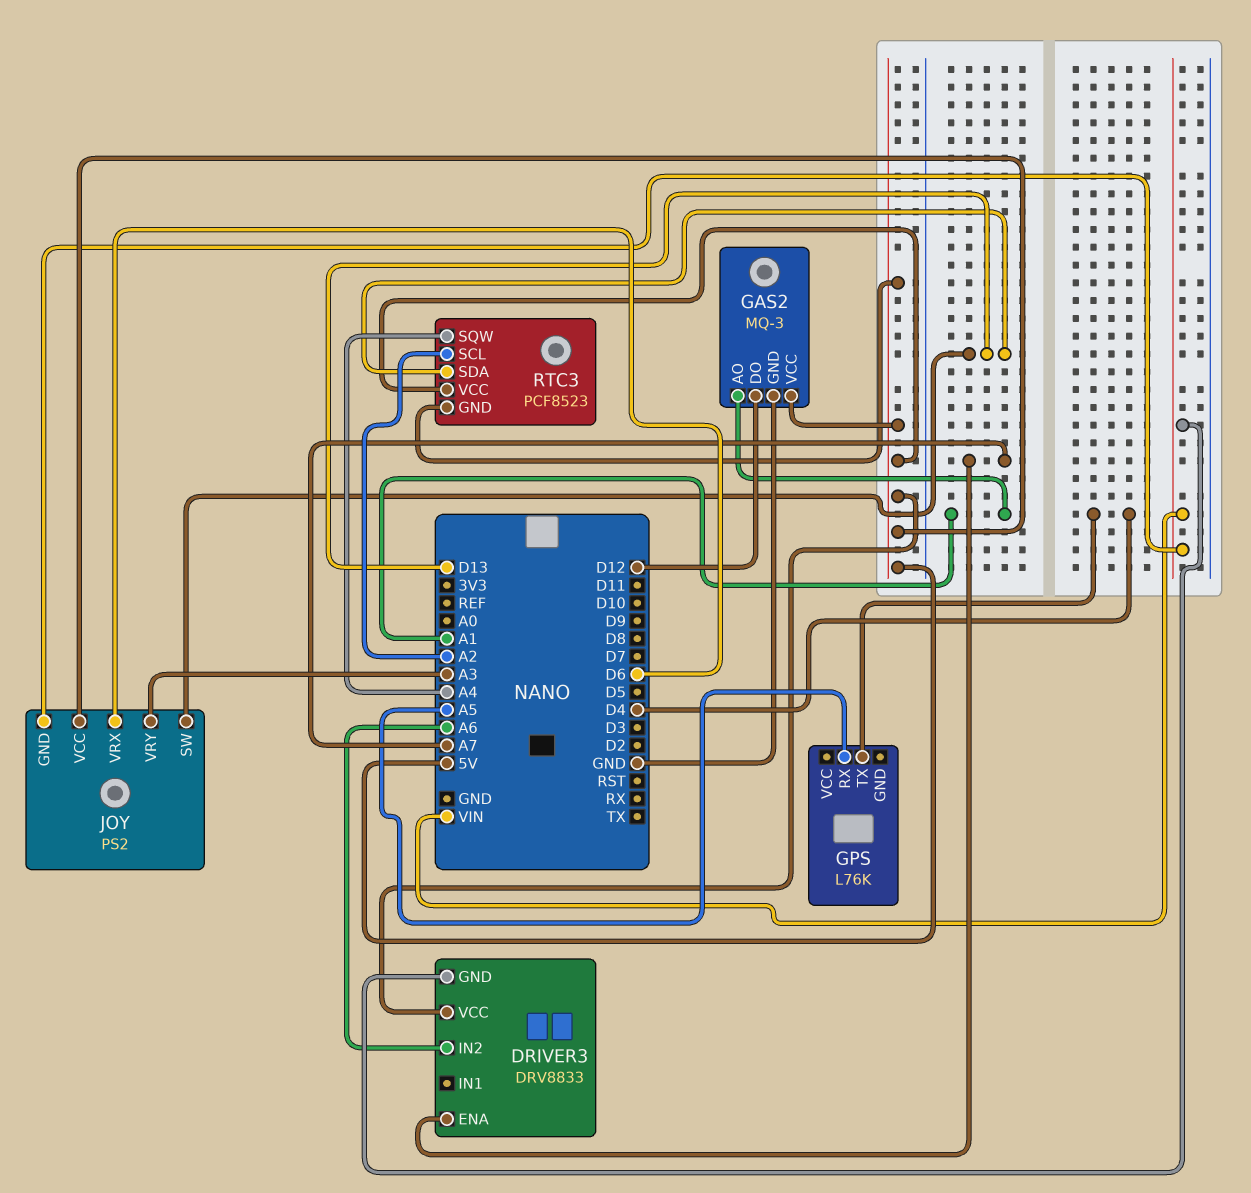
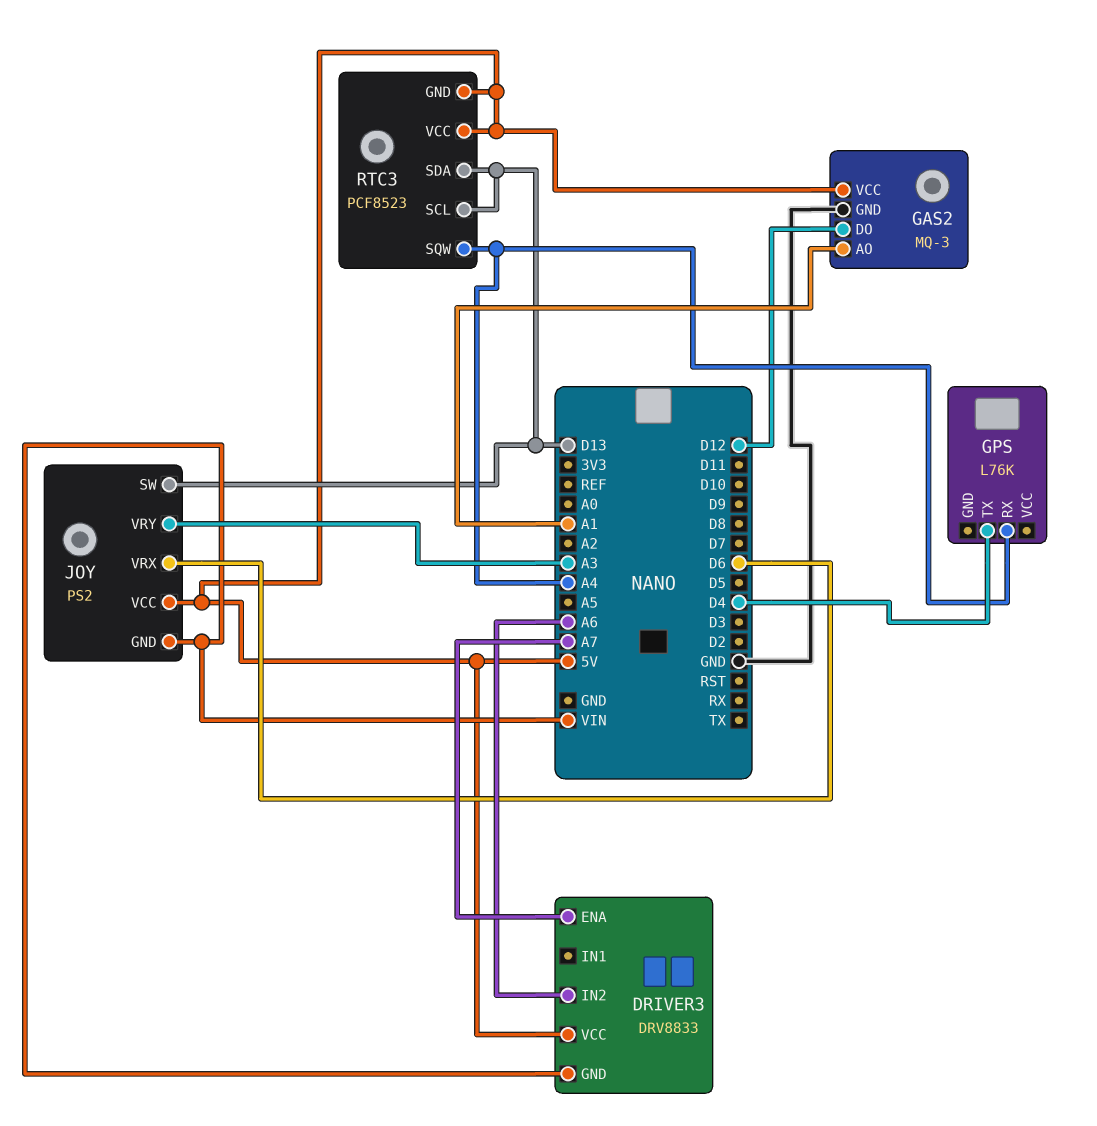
GPS pin RX: A5 -> A4
RTC3 pin SCL: A2 -> D13

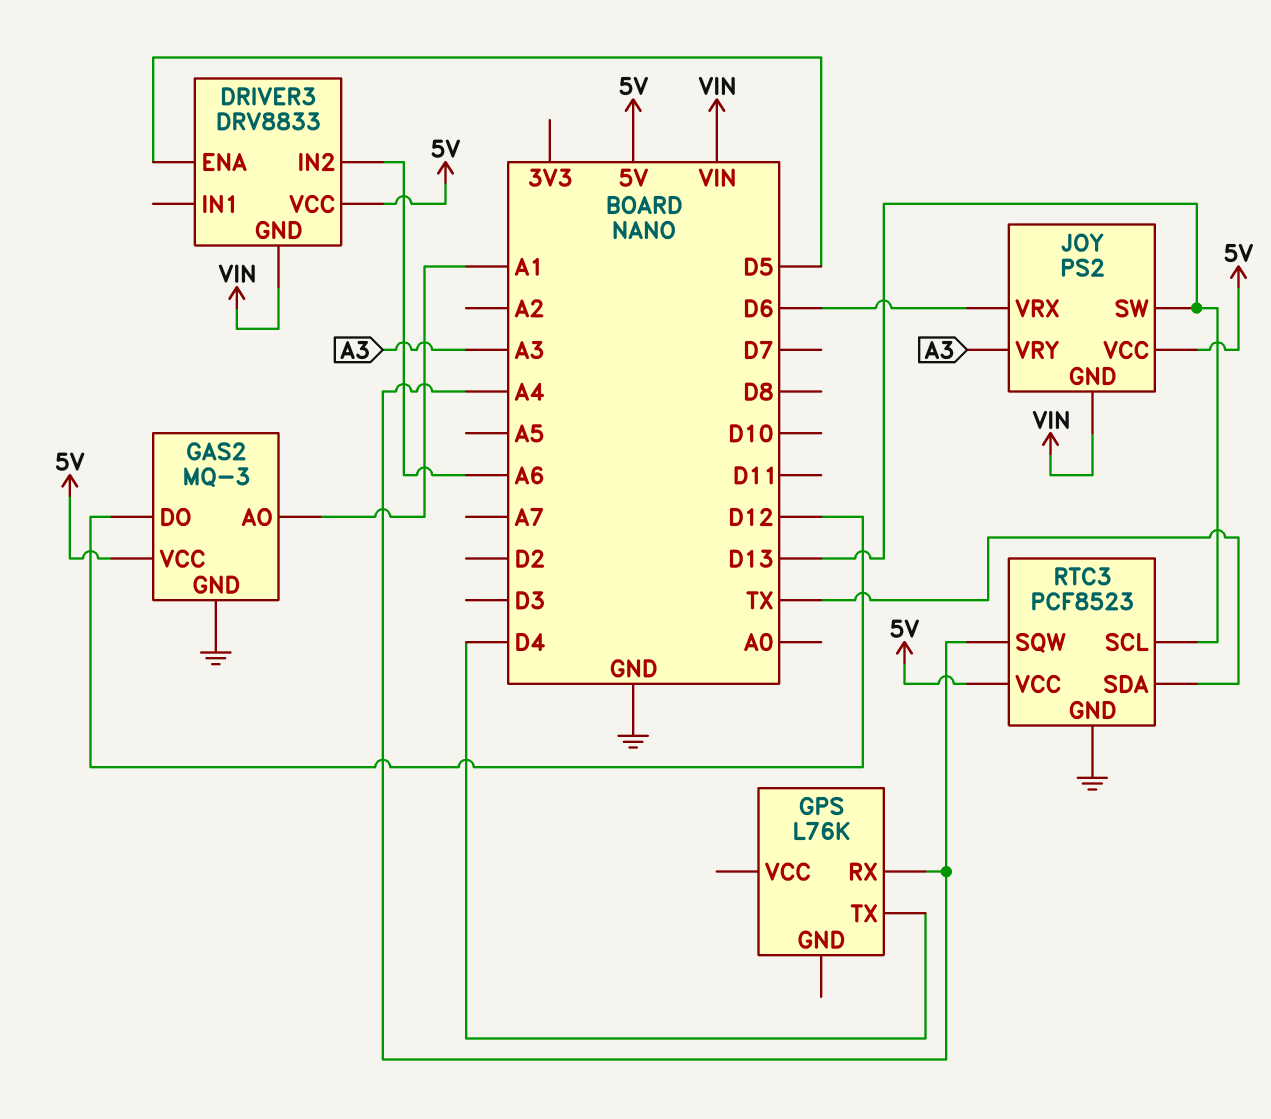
DRIVER3 pin ENA: A7 -> D5
RTC3 pin GND: 5V -> GND
RTC3 pin SDA: D13 -> TX

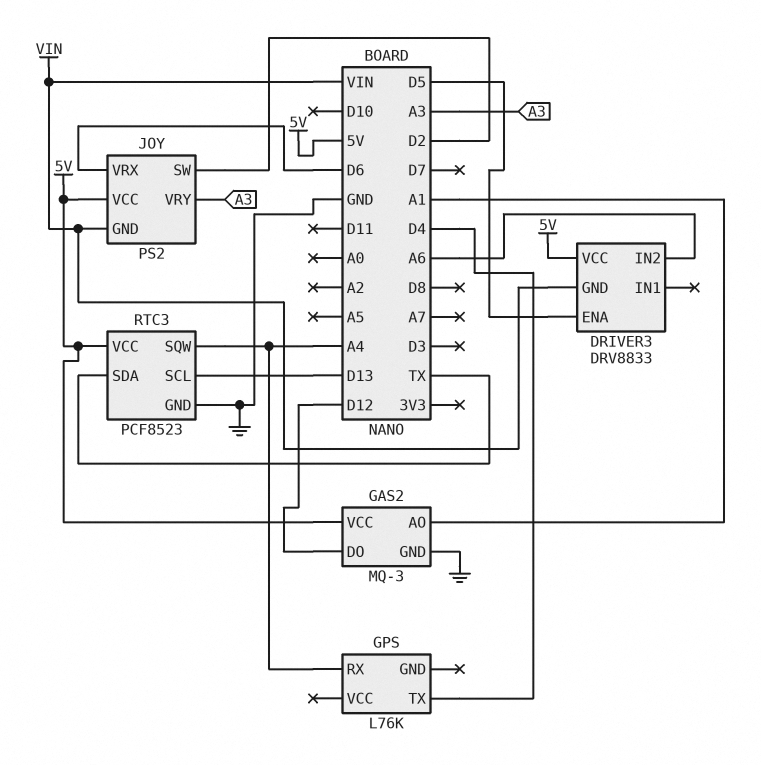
JOY pin SW: D13 -> D2

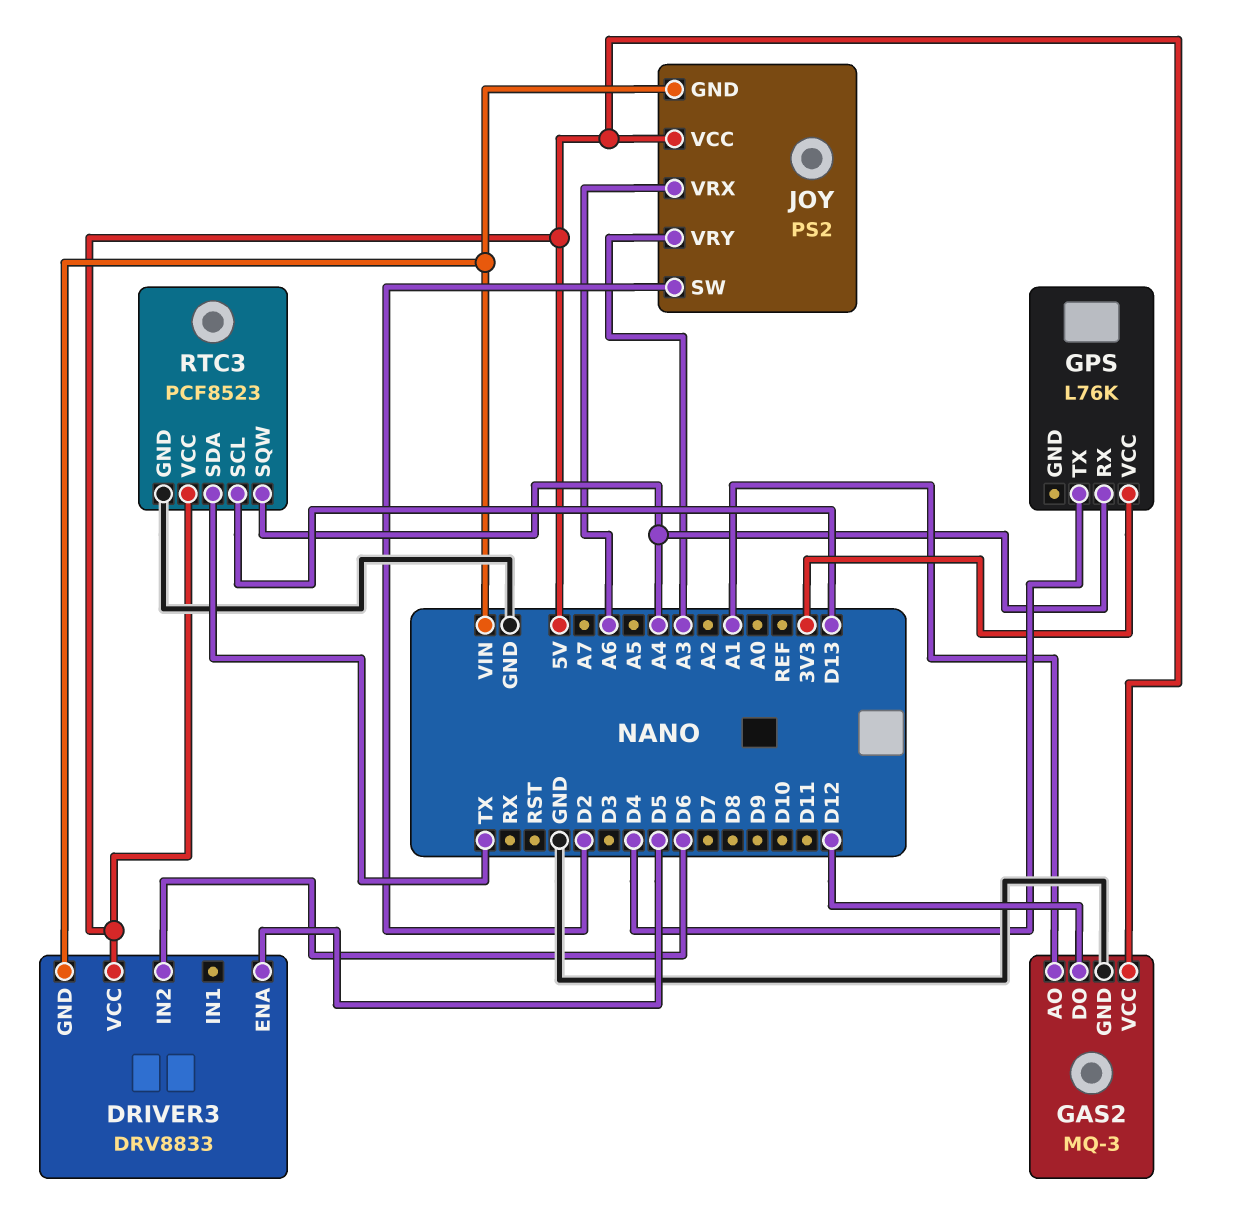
DRIVER3 pin IN2: A6 -> D6
GPS pin VCC: none -> 3V3
JOY pin VRX: D6 -> A6

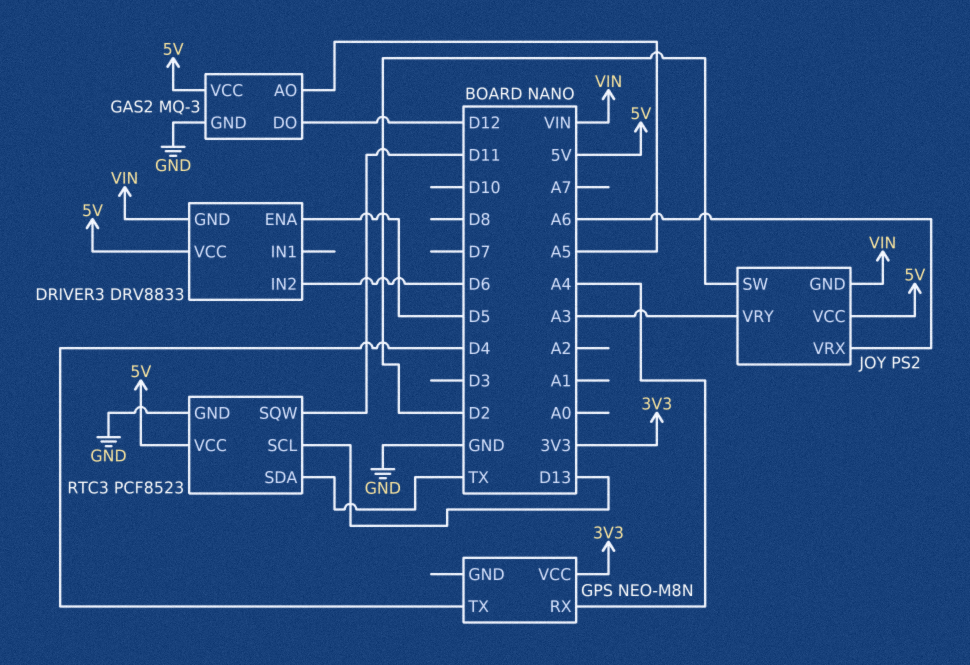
GAS2 pin AO: A1 -> A5
GPS: L76K -> NEO-M8N
RTC3 pin SQW: A4 -> D11

